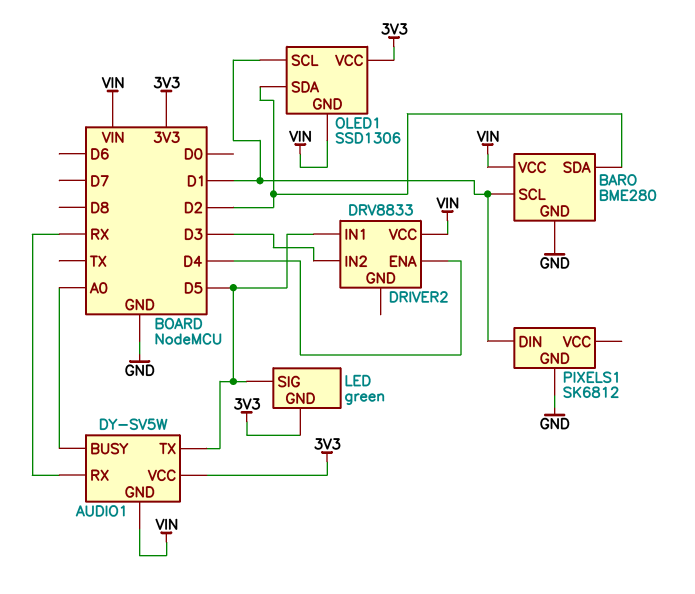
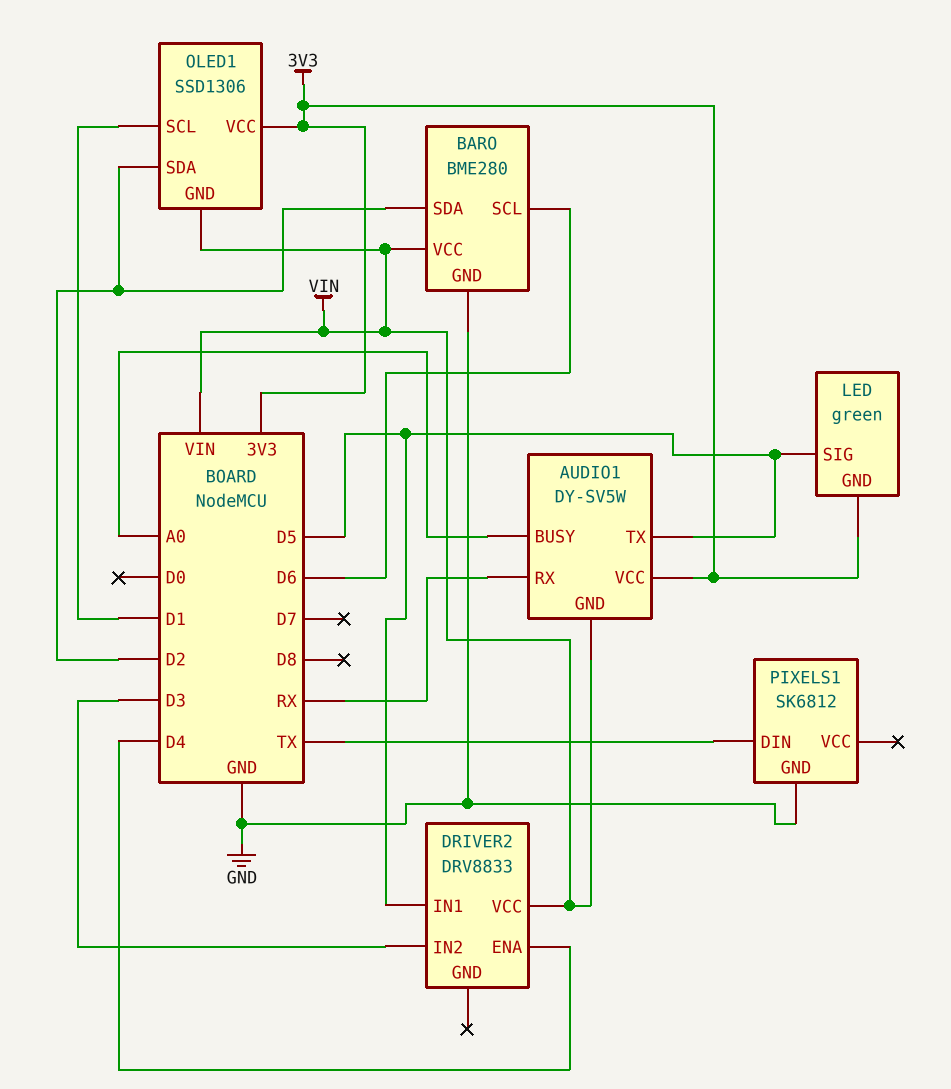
BARO pin SCL: D1 -> D6
PIXELS1 pin DIN: D1 -> TX

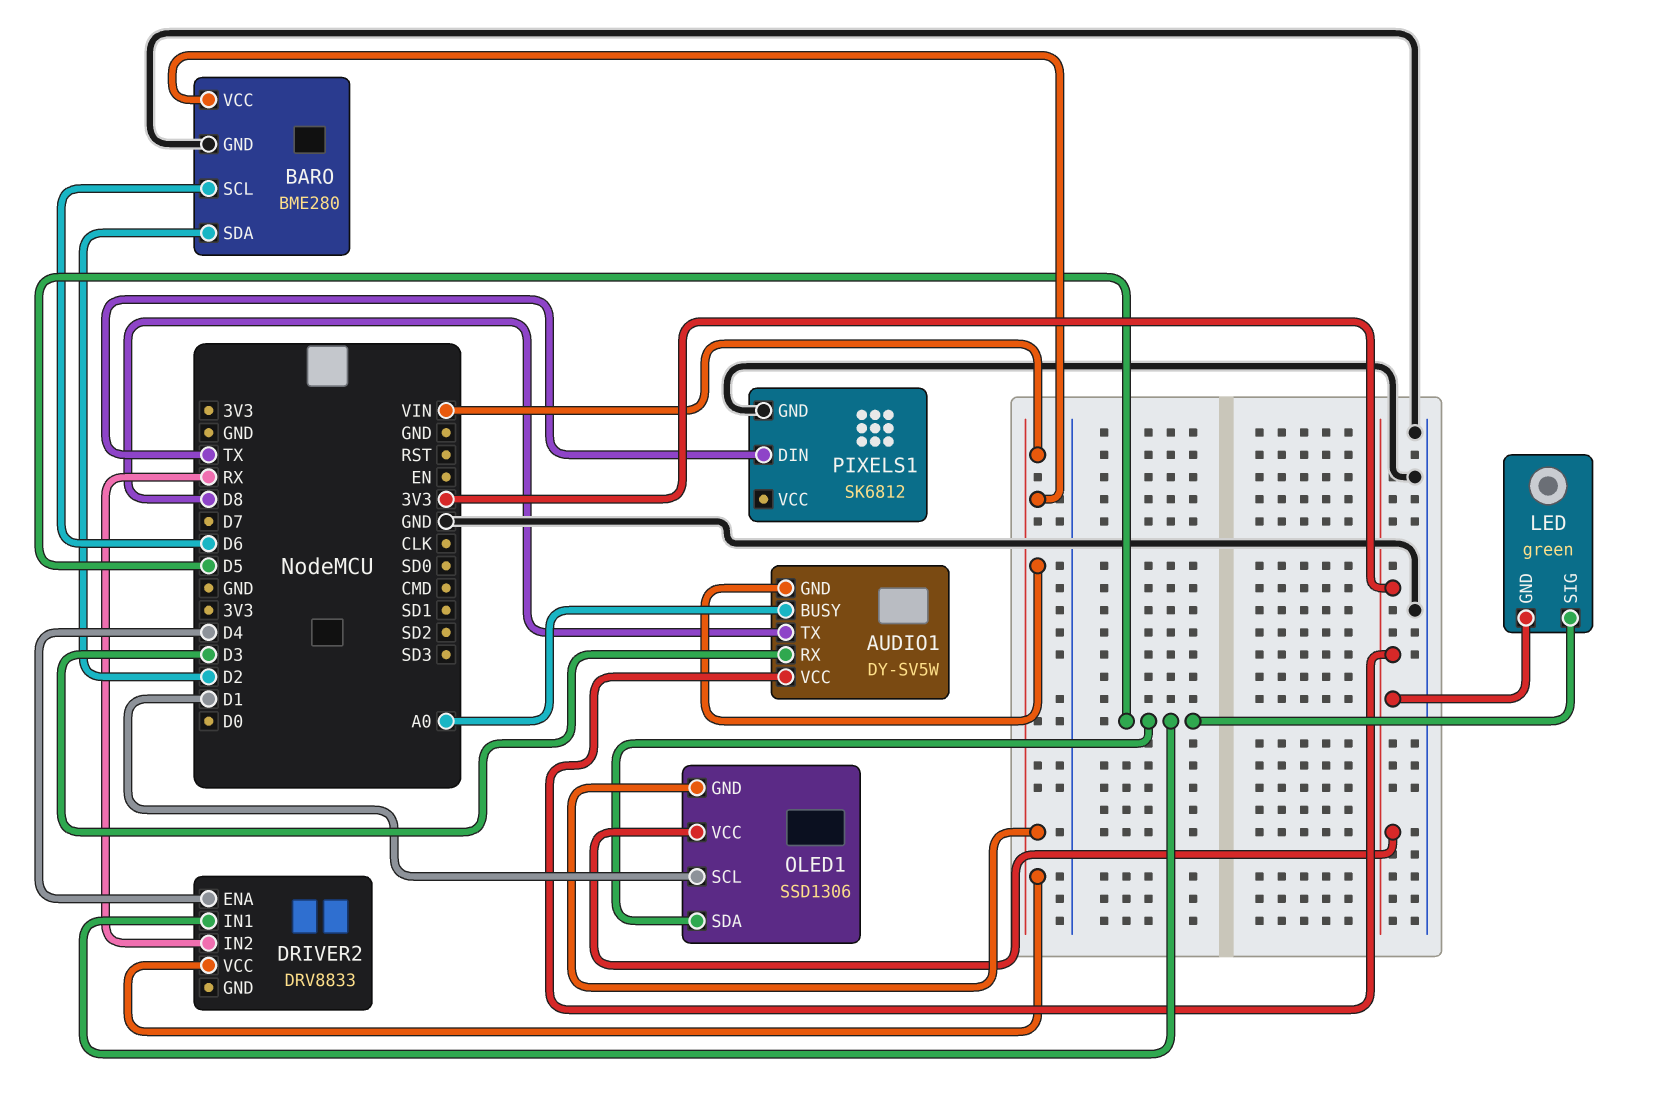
AUDIO1 pin RX: RX -> D3
AUDIO1 pin TX: D5 -> D8
DRIVER2 pin IN2: D3 -> RX
OLED1 pin SDA: D2 -> D5

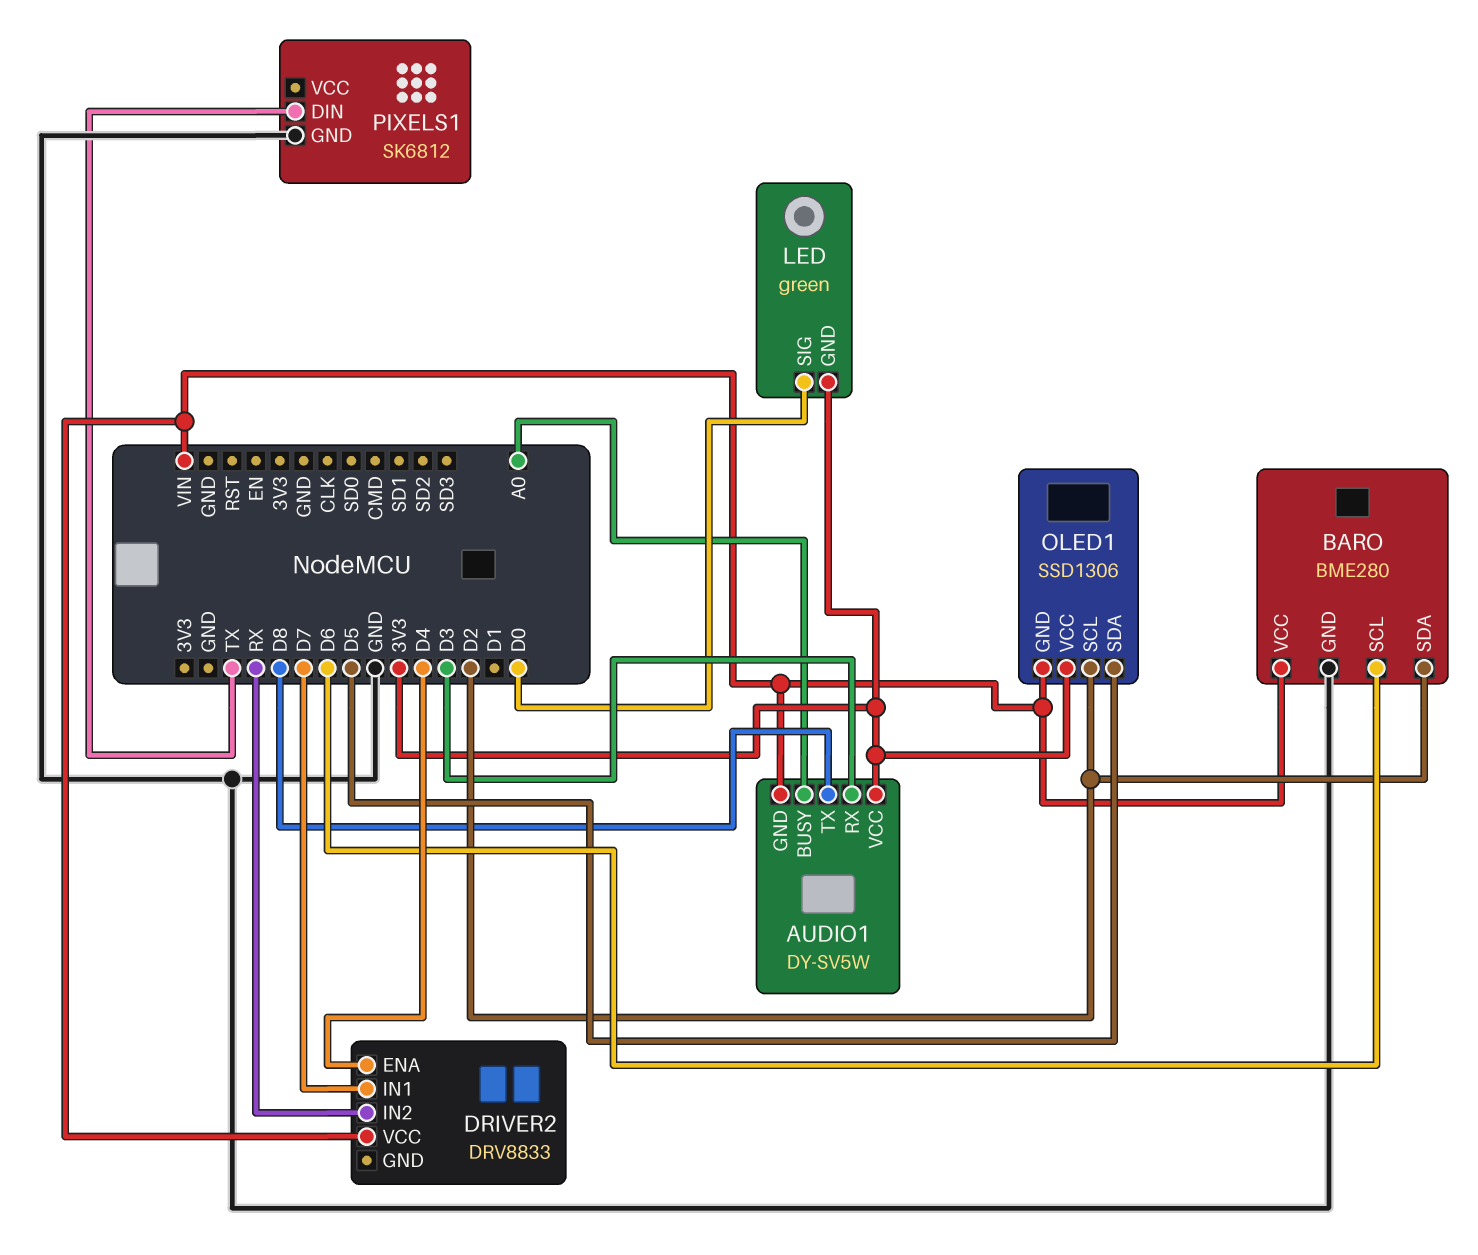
DRIVER2 pin IN1: D5 -> D7
LED pin SIG: D5 -> D0
OLED1 pin SCL: D1 -> D2

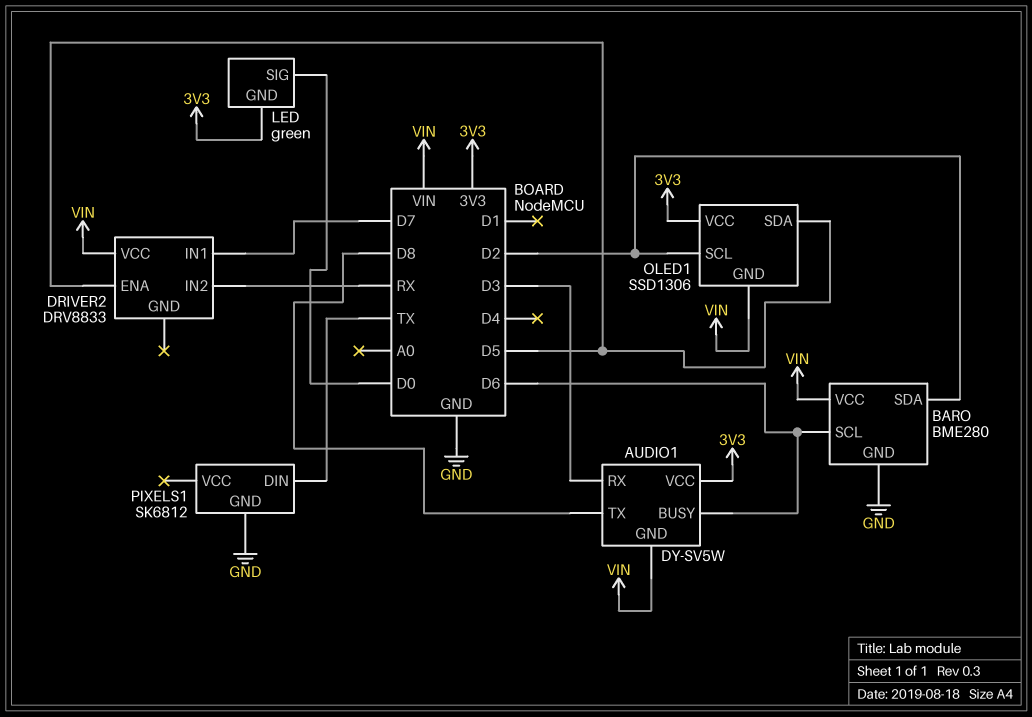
AUDIO1 pin BUSY: A0 -> D6
DRIVER2 pin ENA: D4 -> D5

